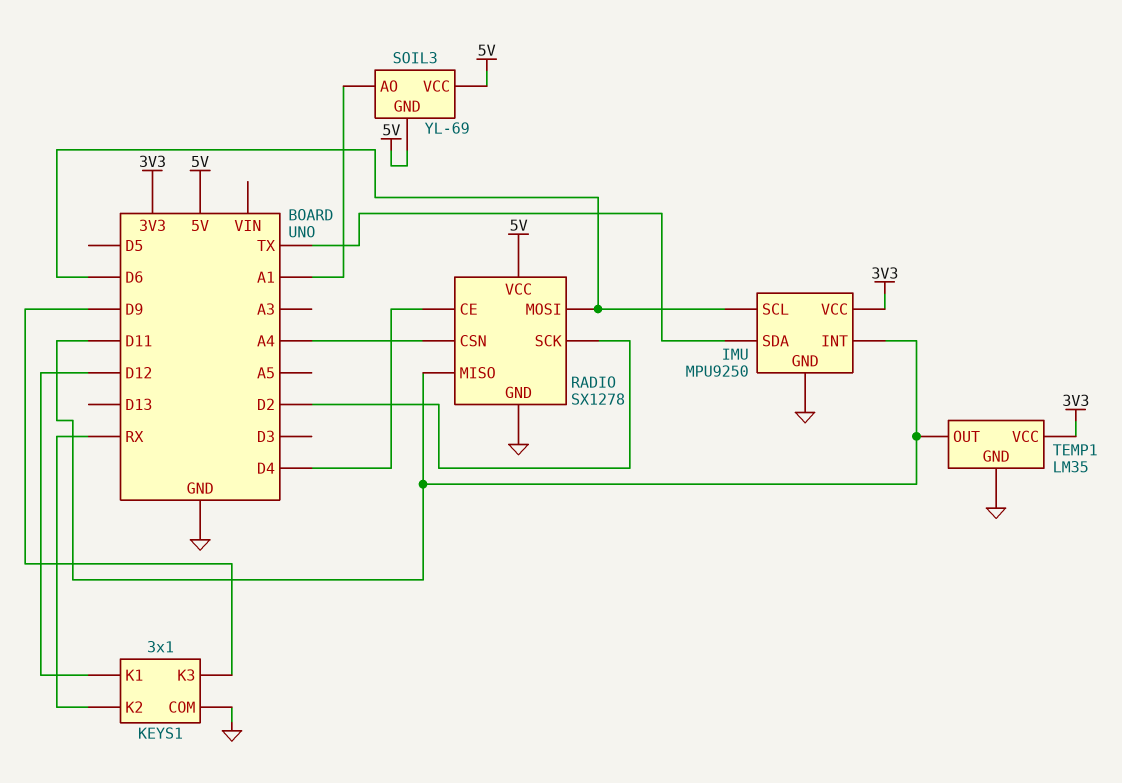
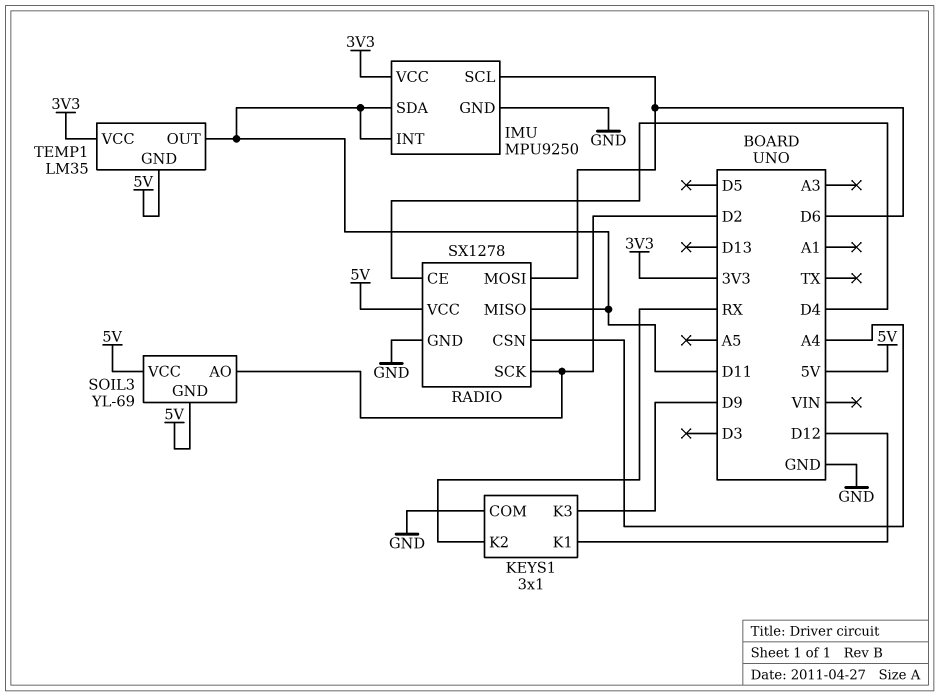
IMU pin SDA: TX -> D11
SOIL3 pin AO: A1 -> D2
TEMP1 pin GND: GND -> 5V

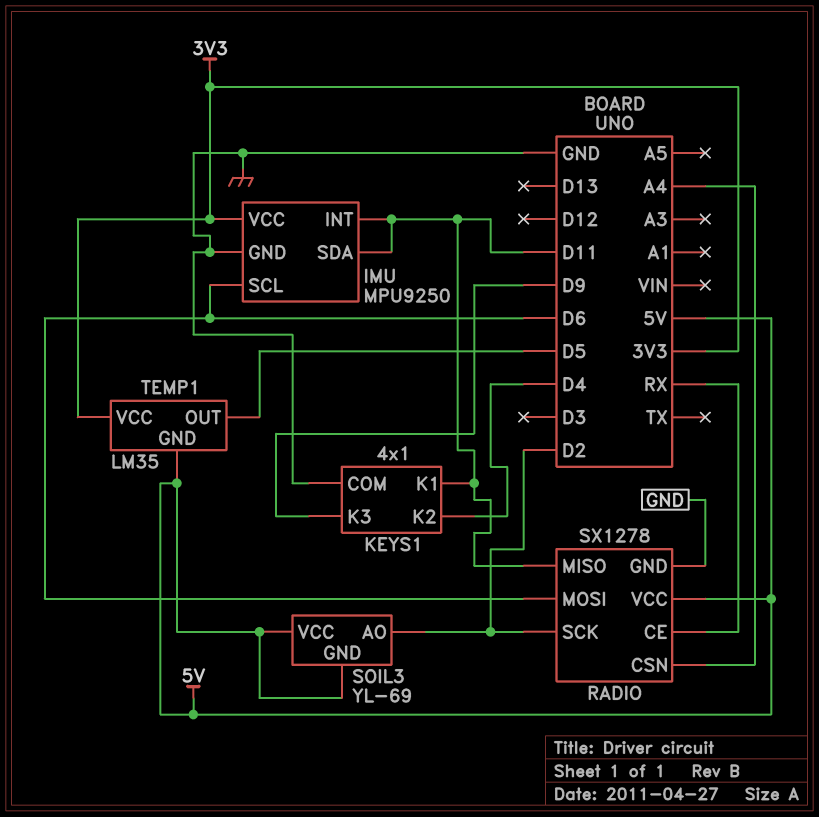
KEYS1: 3x1 -> 4x1
KEYS1 pin K1: D12 -> D11
KEYS1 pin K2: RX -> D4
RADIO pin CE: D4 -> RX
TEMP1 pin OUT: D11 -> D5

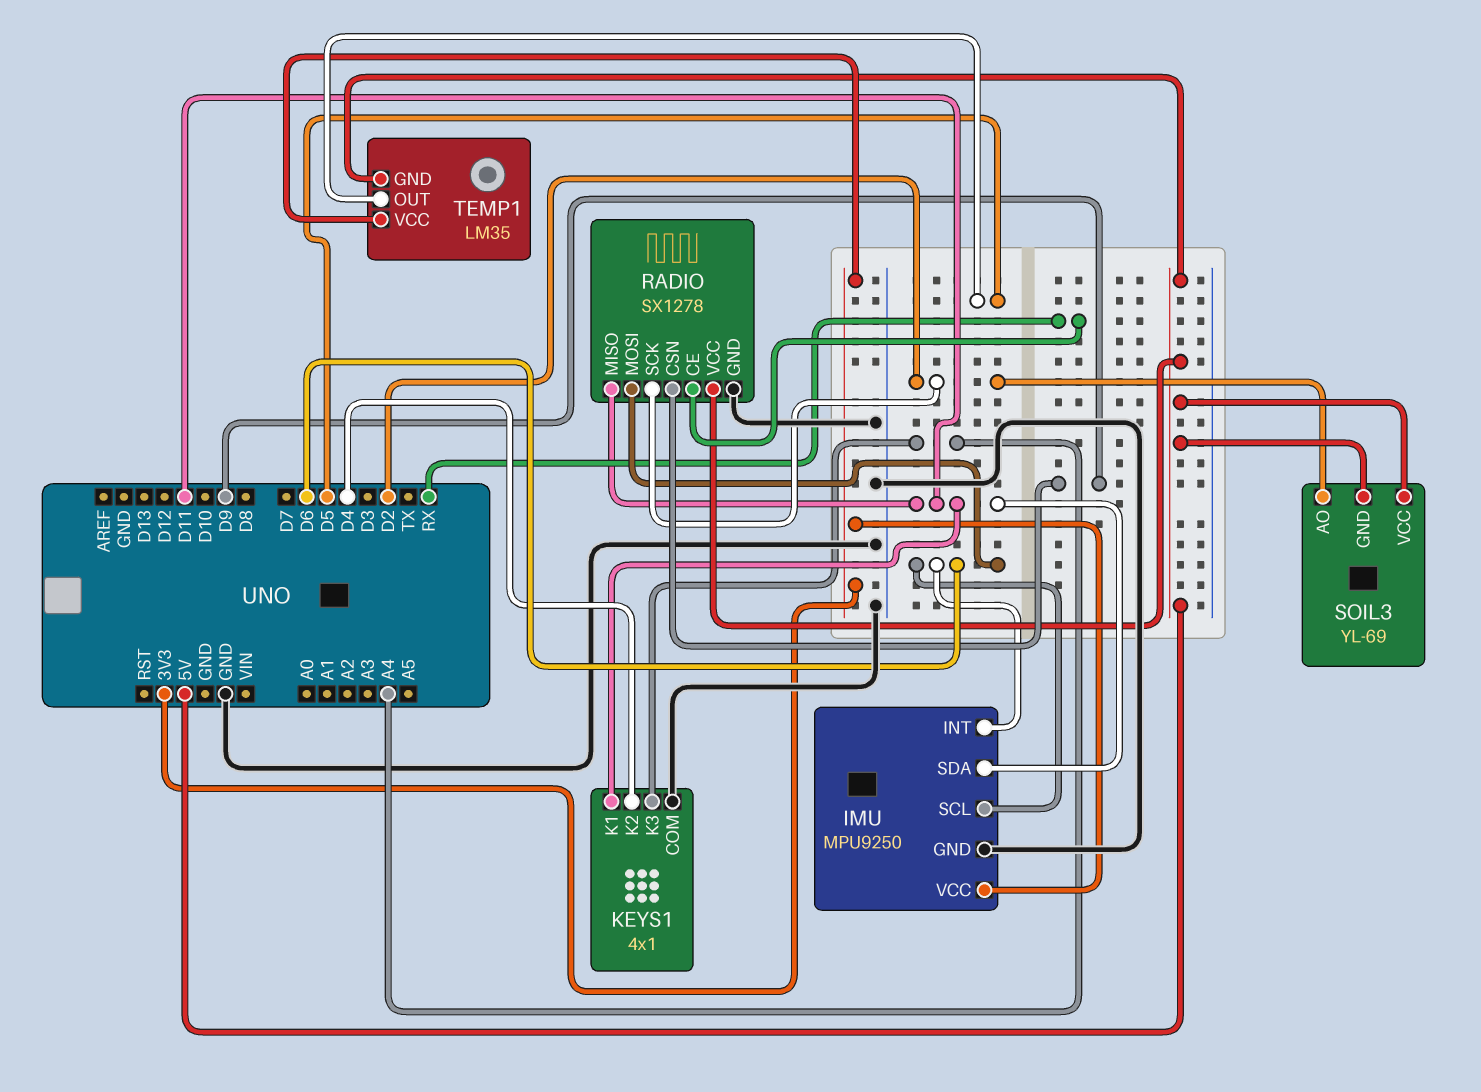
IMU pin INT: D11 -> D6
KEYS1 pin K3: D9 -> A4
RADIO pin CSN: A4 -> D9

